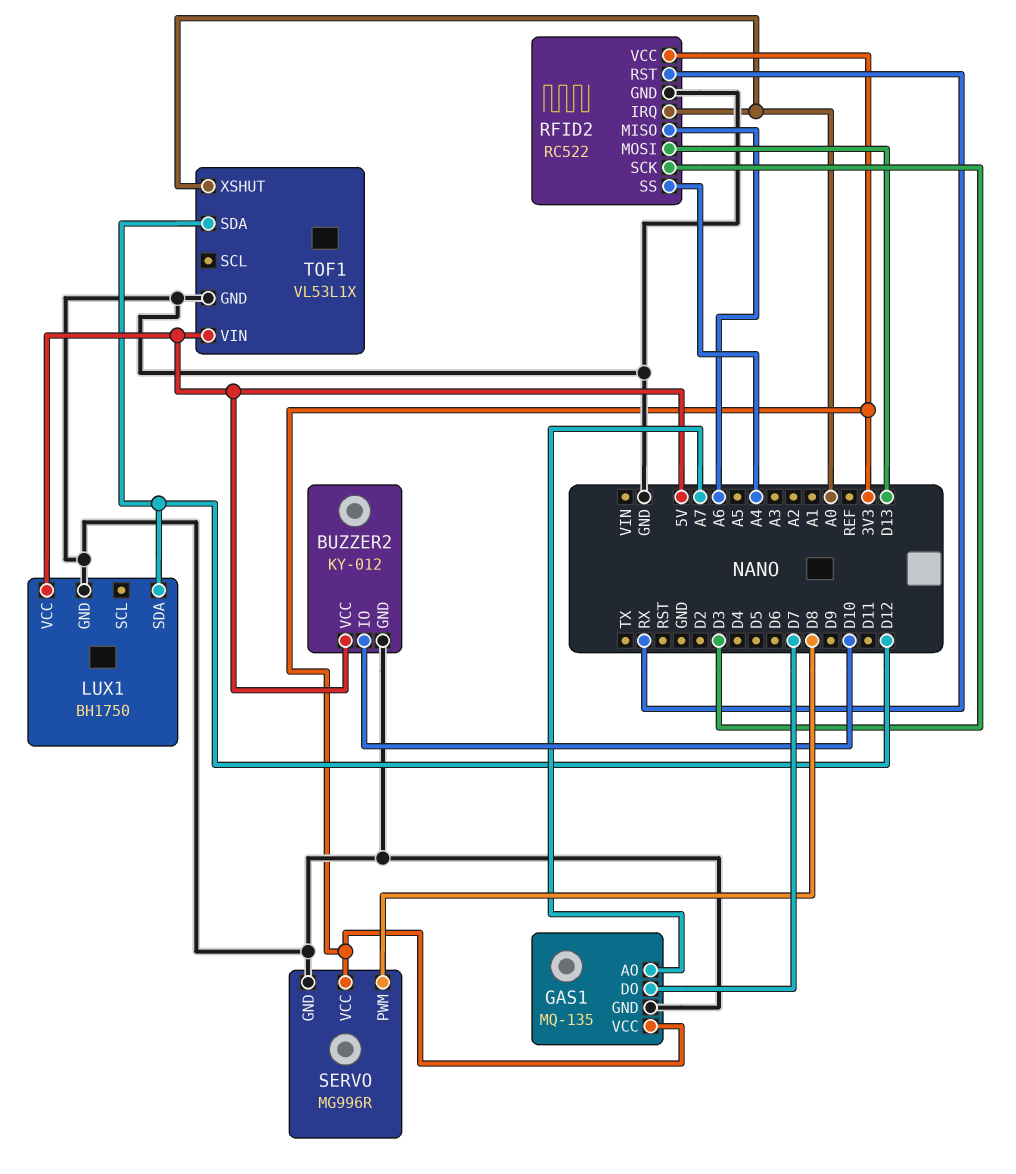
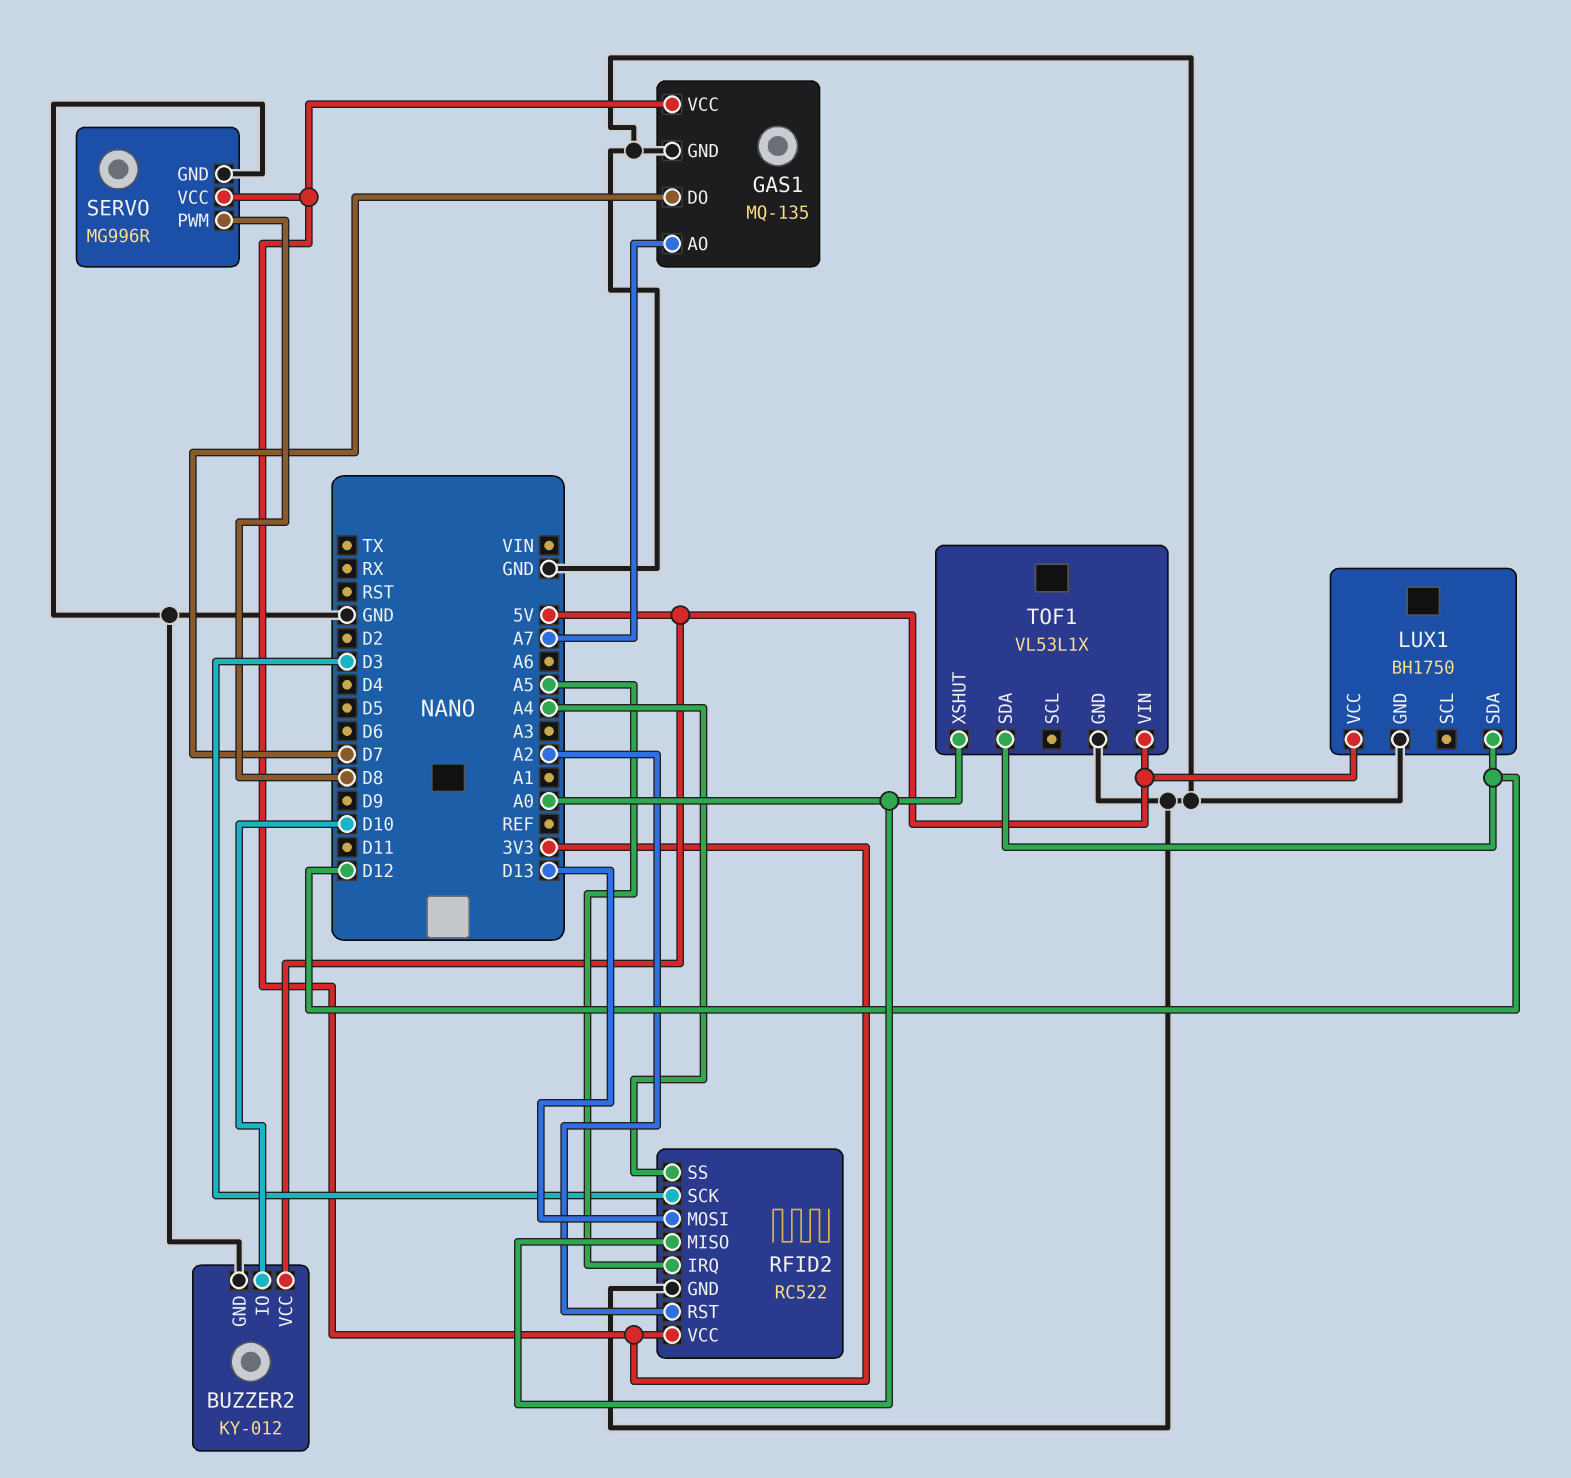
RFID2 pin IRQ: A0 -> A5
RFID2 pin MISO: A6 -> A0
RFID2 pin RST: RX -> A2

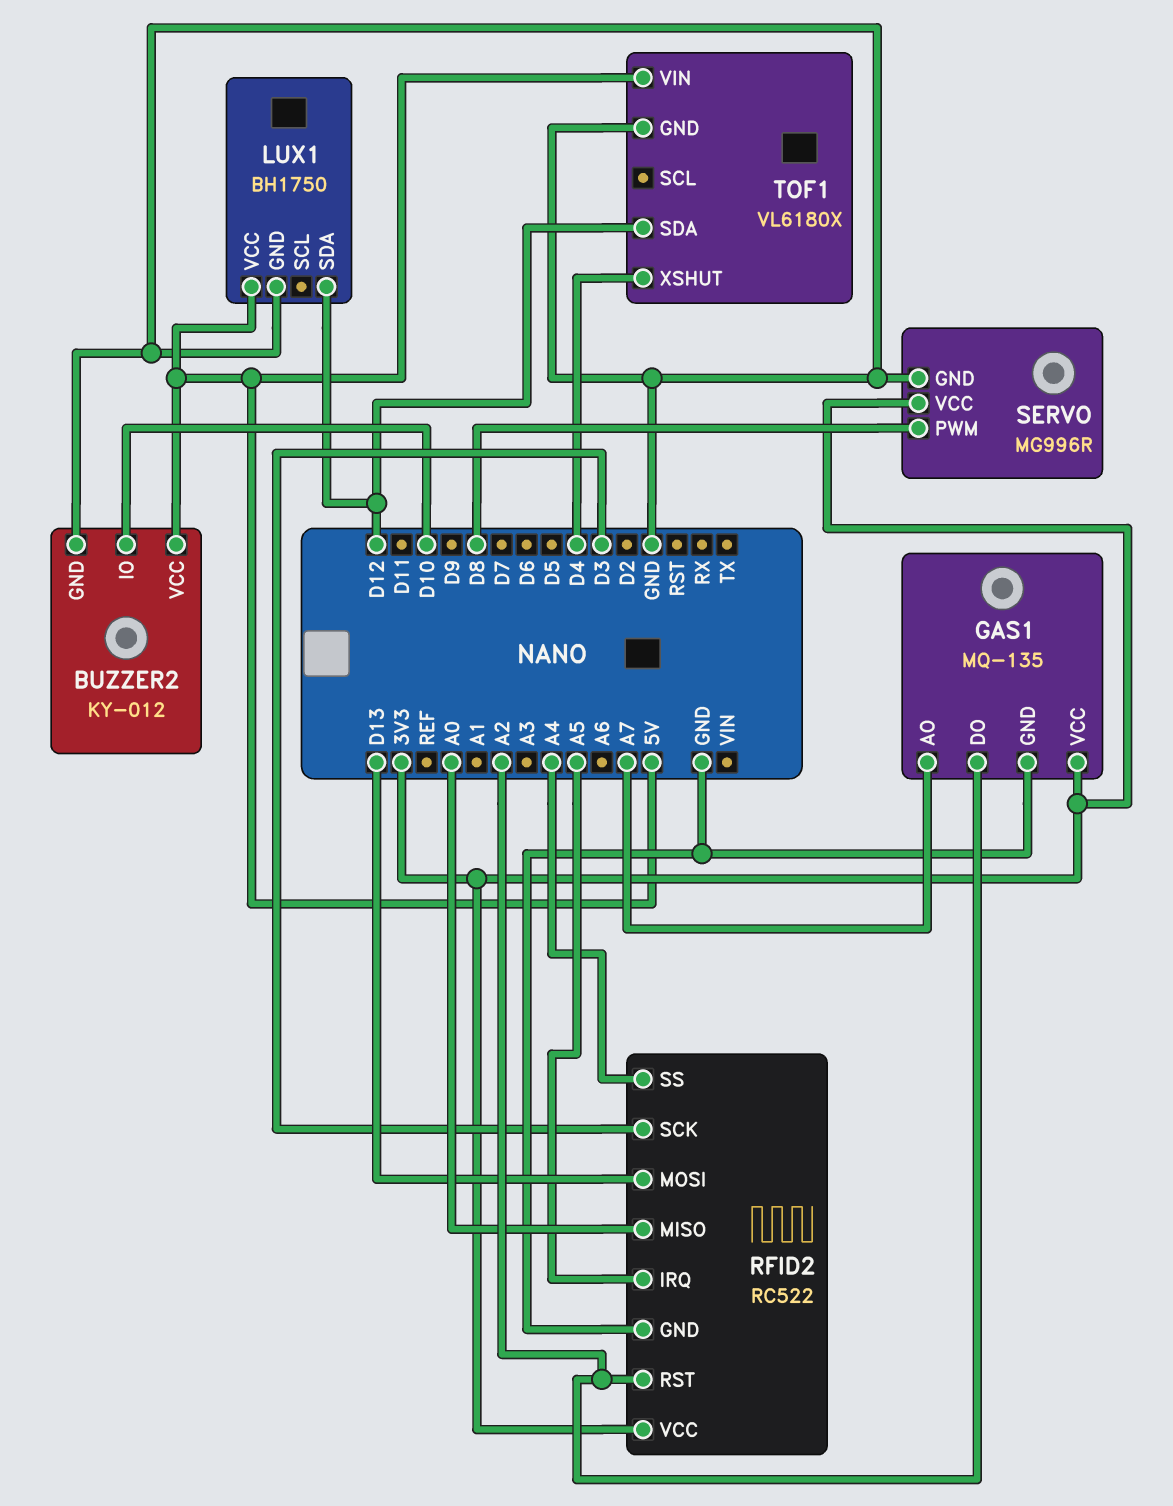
GAS1 pin DO: D7 -> A2
TOF1: VL53L1X -> VL6180X
TOF1 pin XSHUT: A0 -> D4

